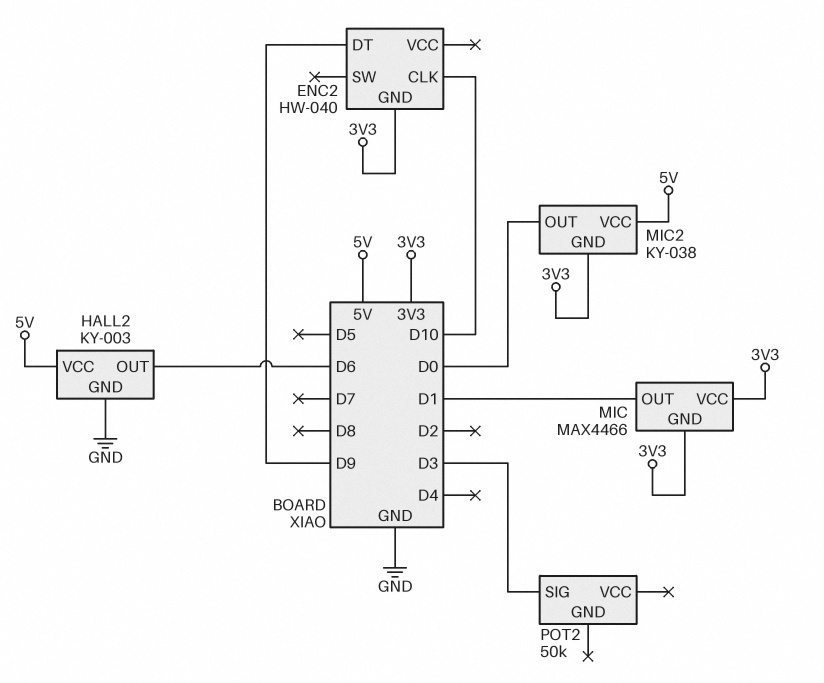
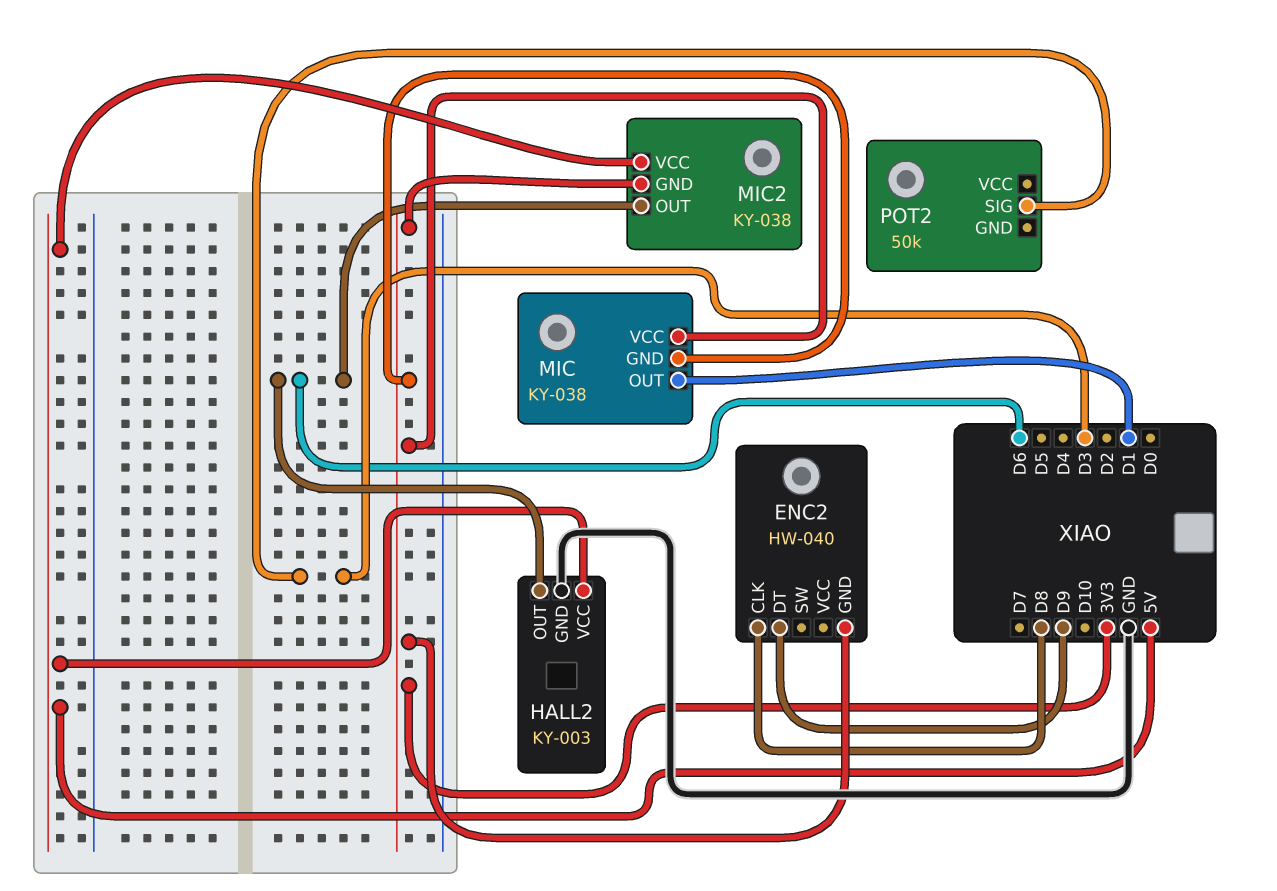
ENC2 pin CLK: D10 -> D8
MIC: MAX4466 -> KY-038
MIC2 pin OUT: D0 -> D6

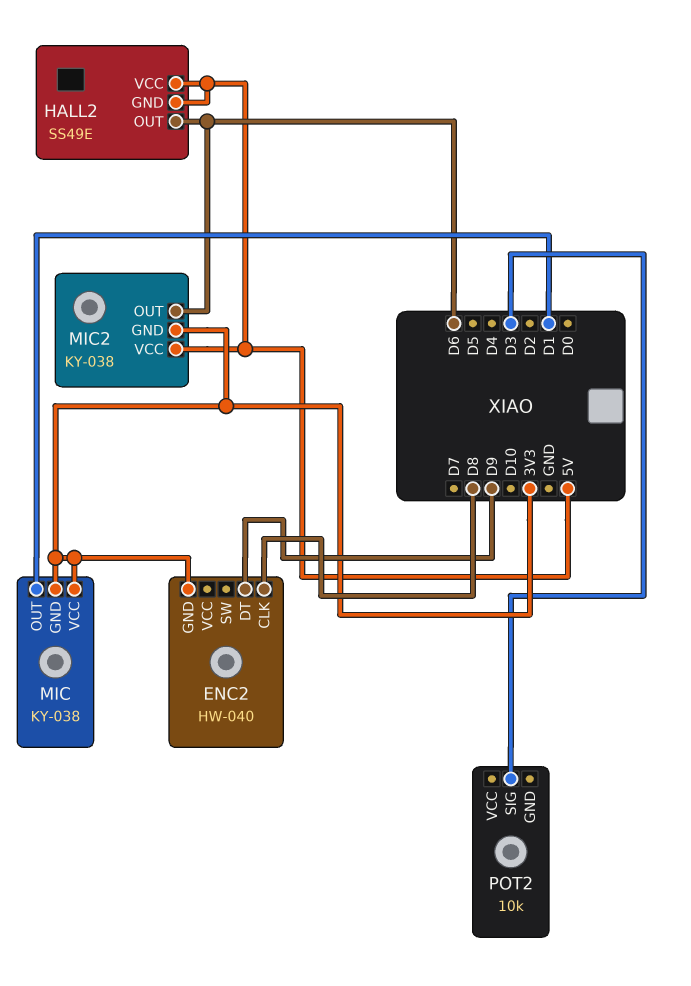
HALL2: KY-003 -> SS49E
HALL2 pin GND: GND -> 5V
POT2: 50k -> 10k

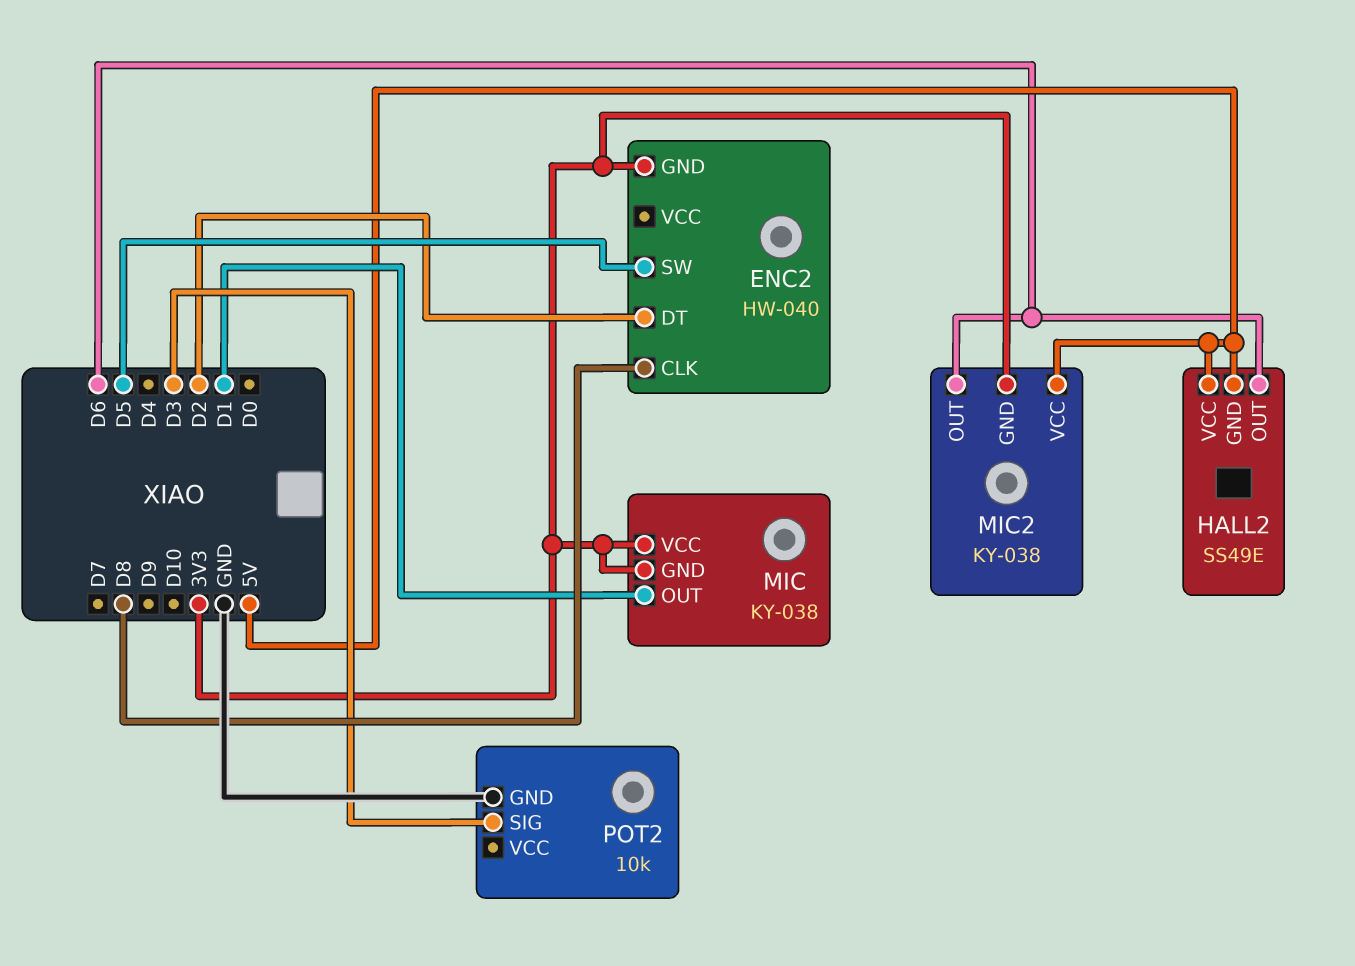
ENC2 pin DT: D9 -> D2
ENC2 pin SW: none -> D5
POT2 pin GND: none -> GND

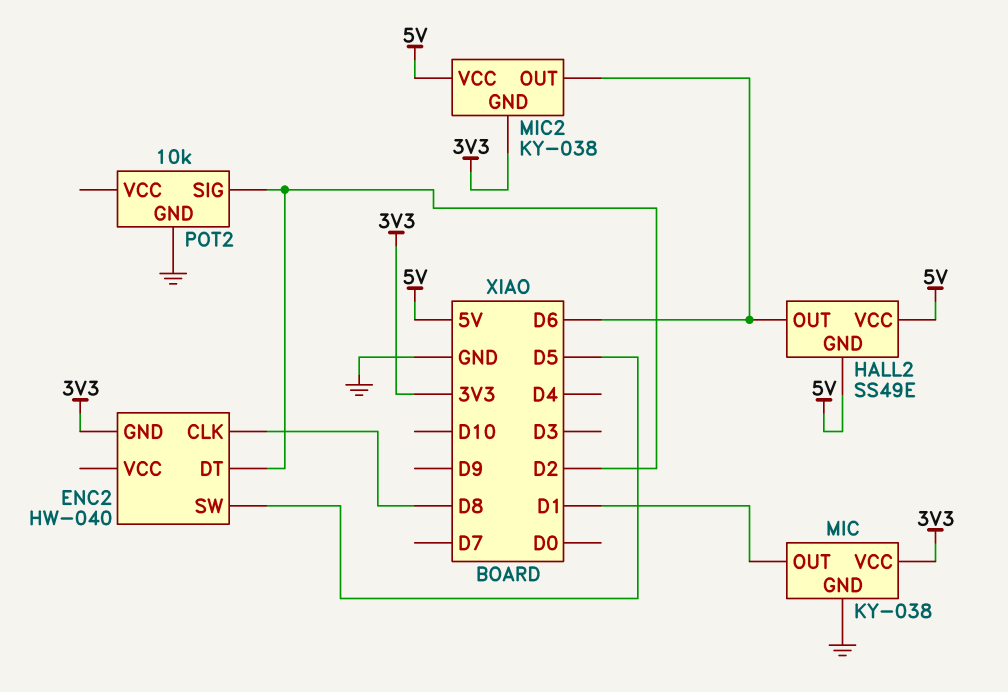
MIC pin GND: 3V3 -> GND
POT2 pin SIG: D3 -> D2

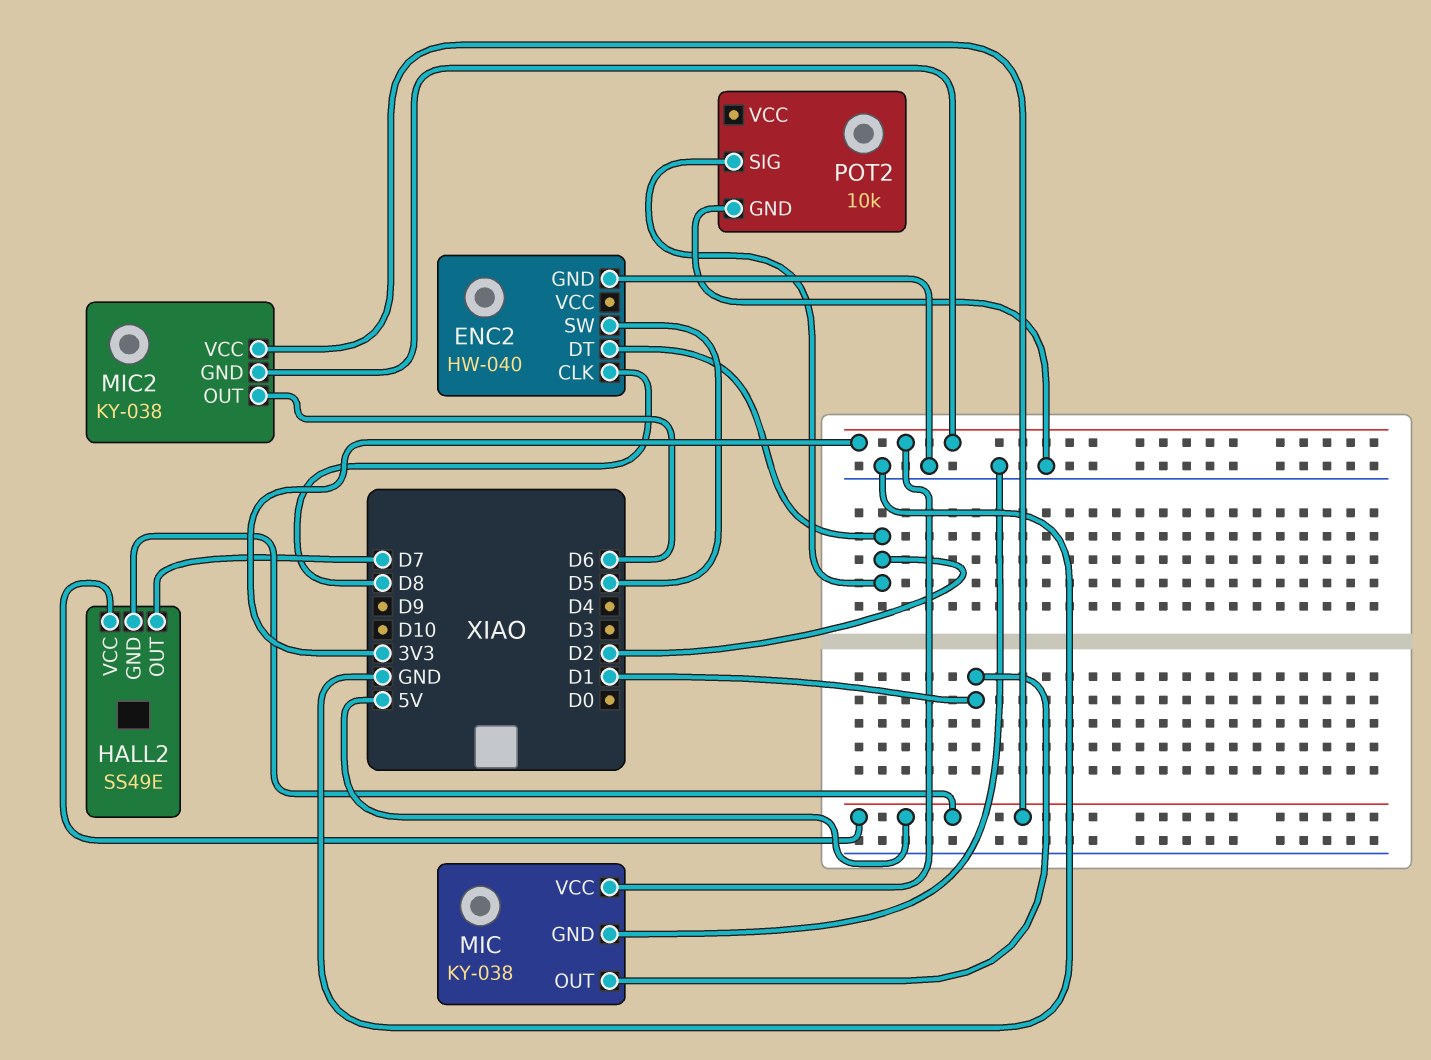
ENC2 pin GND: 3V3 -> GND
HALL2 pin OUT: D6 -> D7

